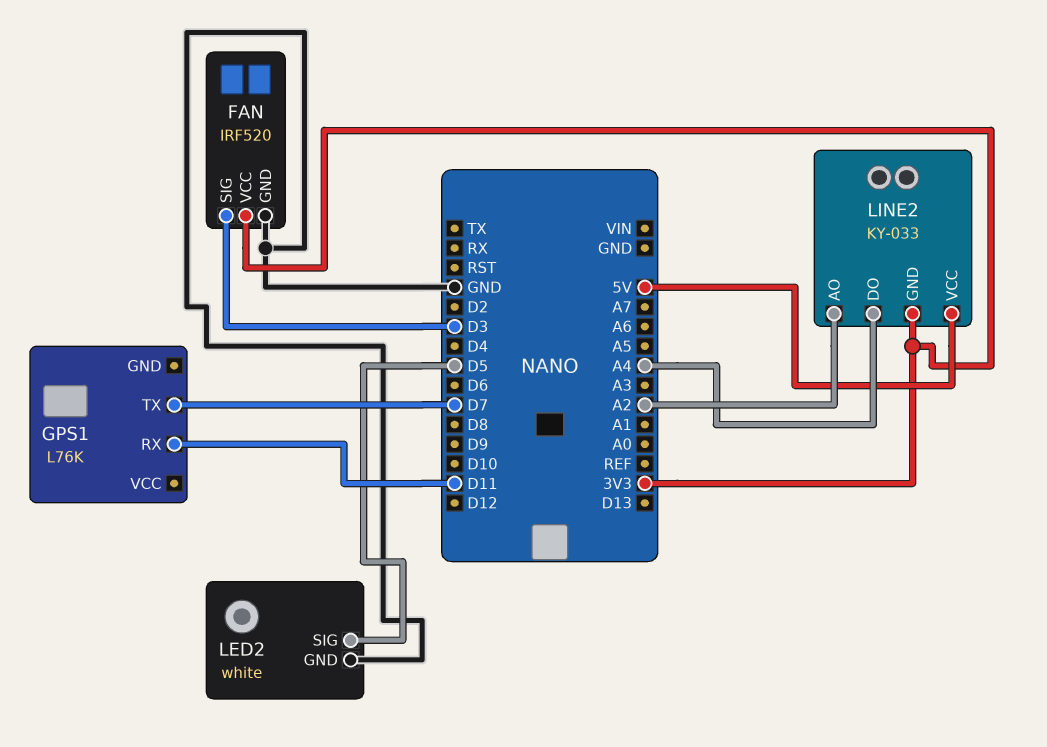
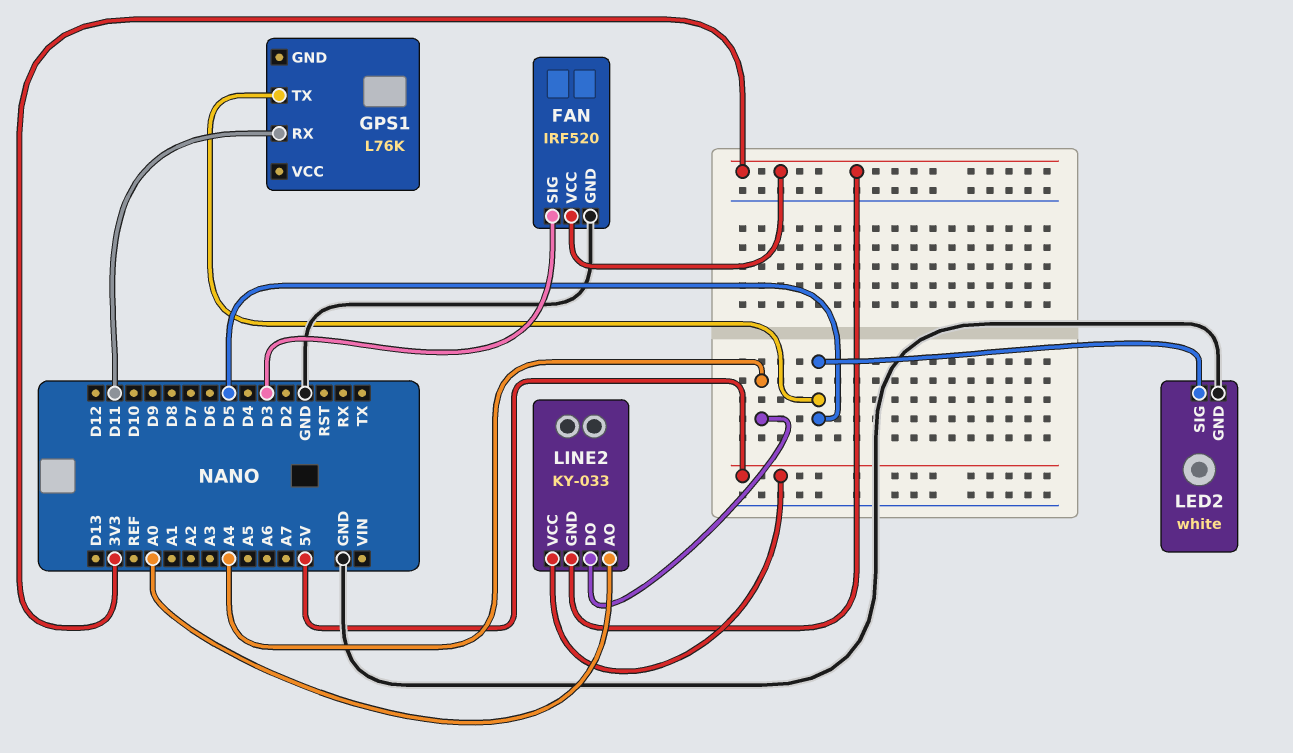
GPS1 pin TX: D7 -> D5
LINE2 pin AO: A2 -> A0

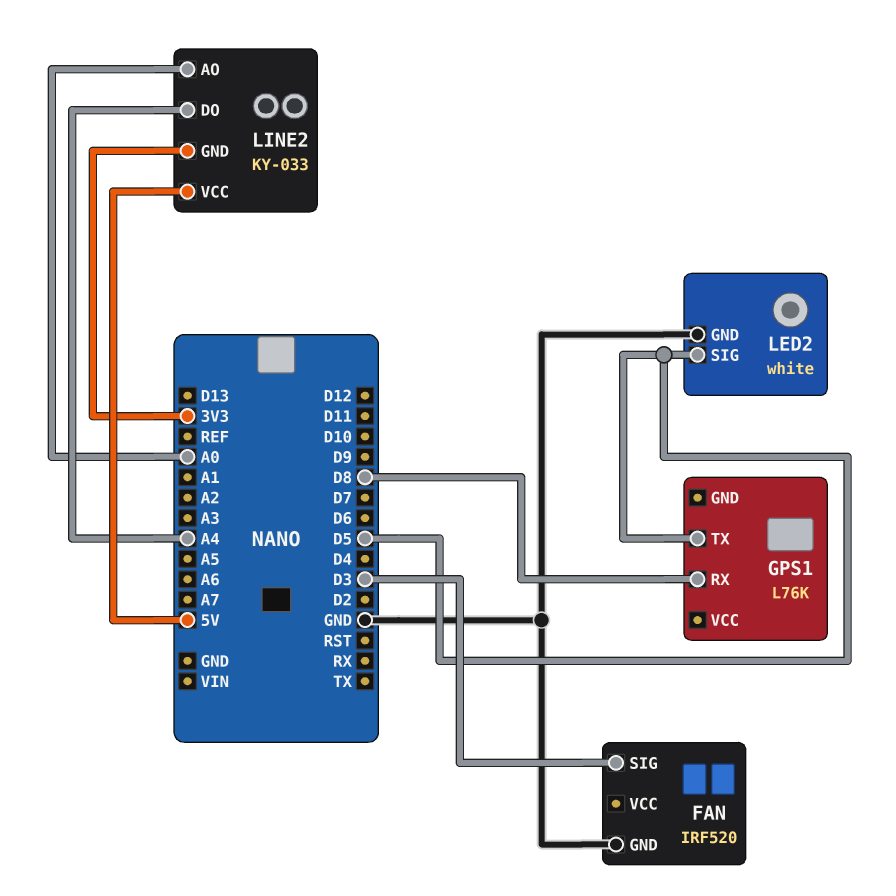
FAN pin VCC: 3V3 -> none
GPS1 pin RX: D11 -> D8

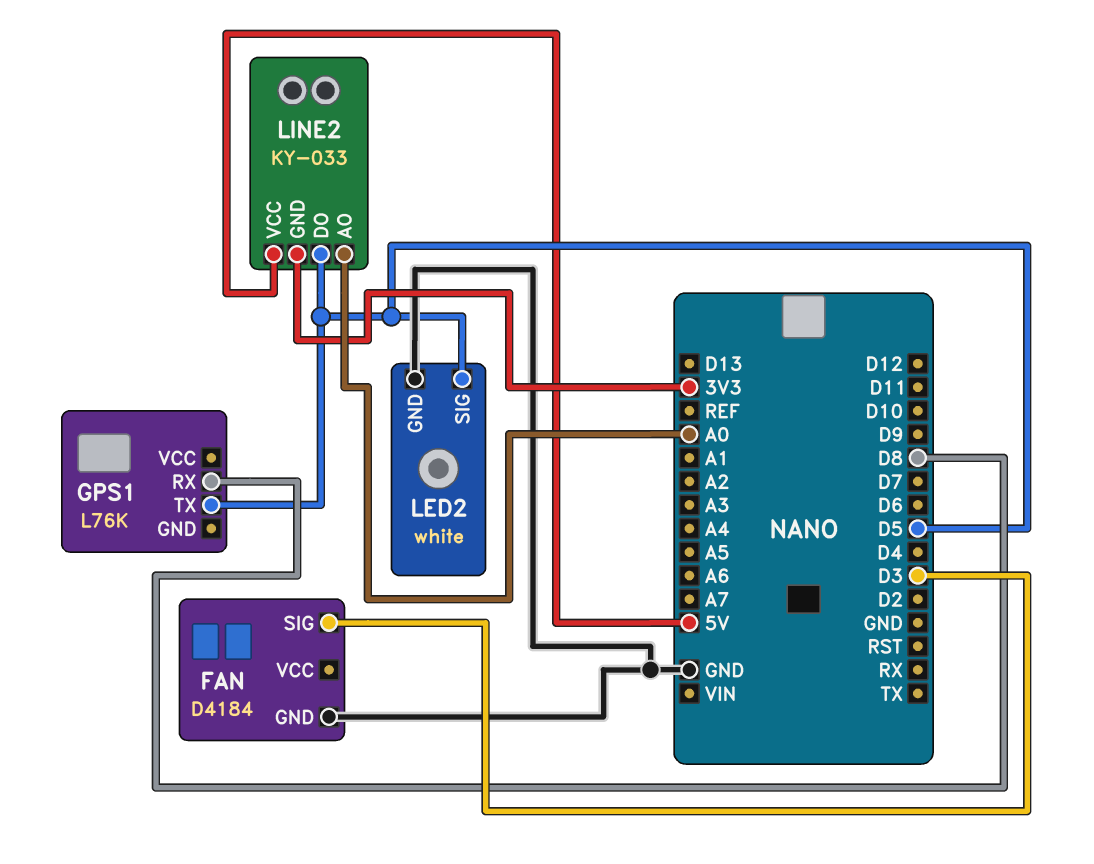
FAN: IRF520 -> D4184
LINE2 pin DO: A4 -> D5

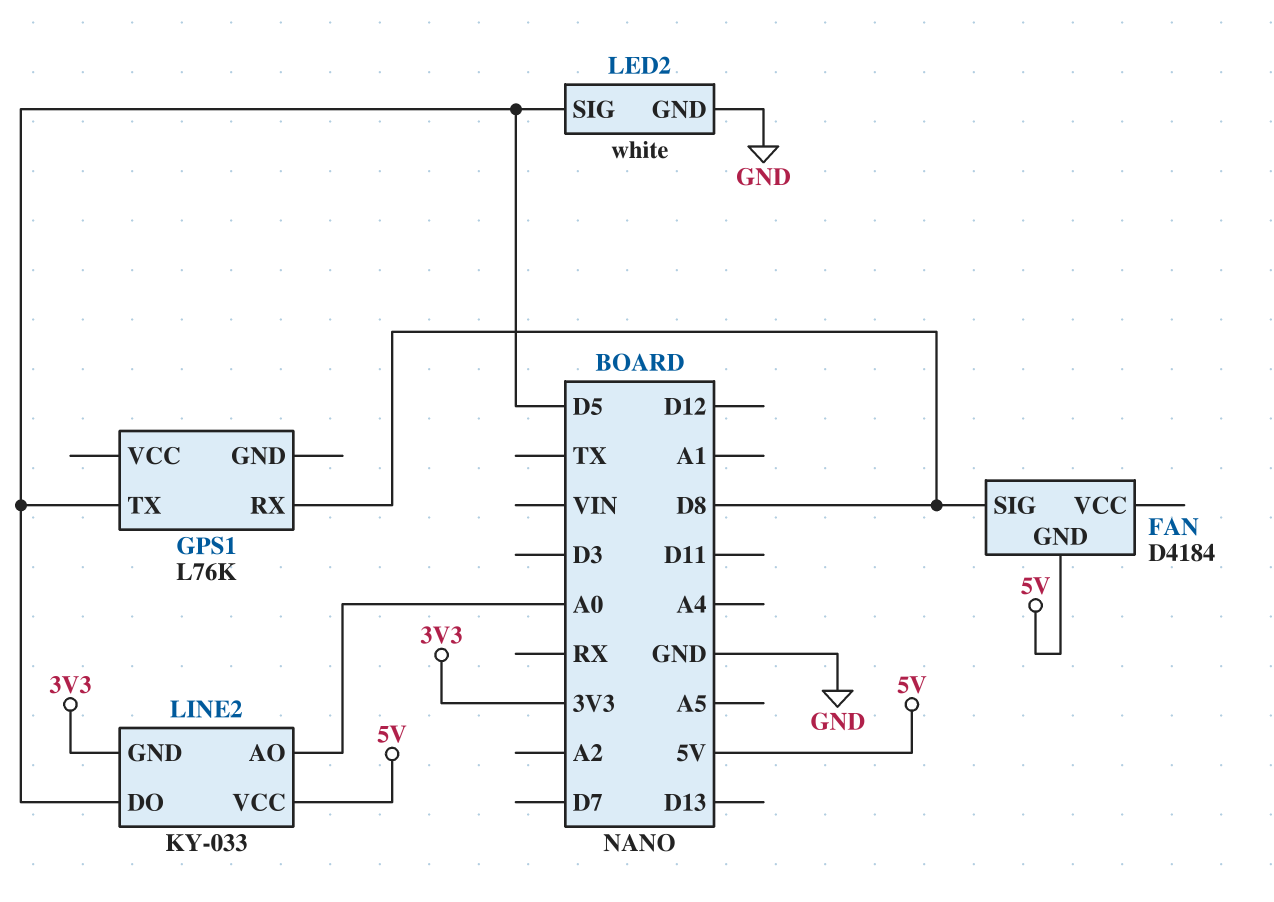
FAN pin GND: GND -> 5V
FAN pin SIG: D3 -> D8

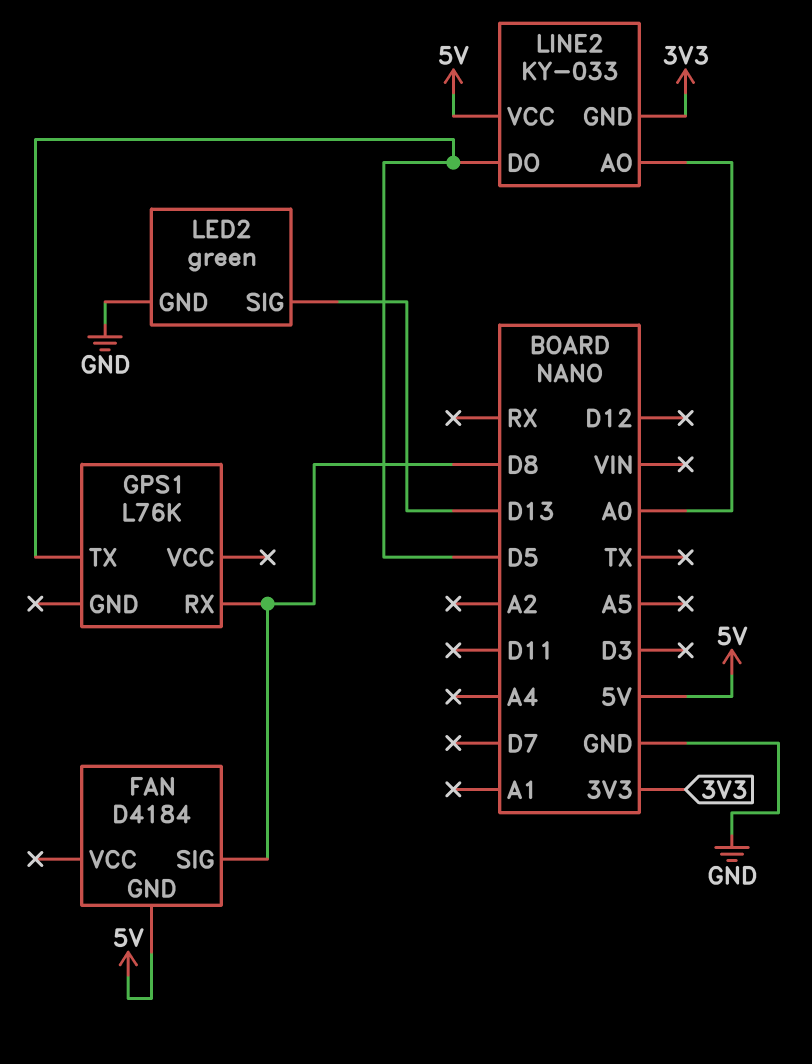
LED2: white -> green
LED2 pin SIG: D5 -> D13

